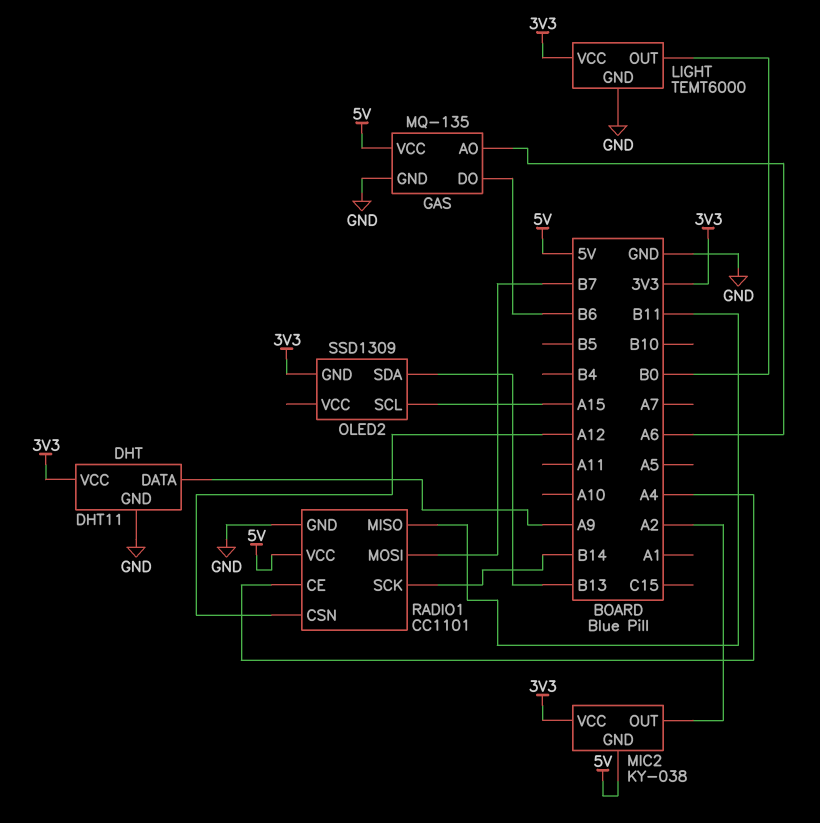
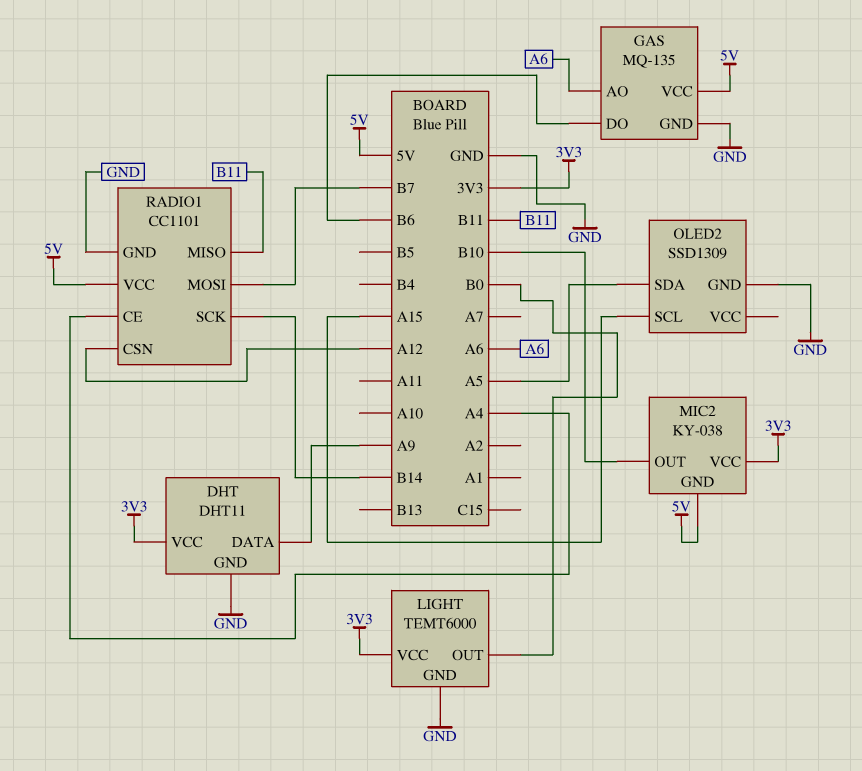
MIC2 pin OUT: A2 -> B10
OLED2 pin GND: 3V3 -> GND
OLED2 pin SDA: B13 -> A5

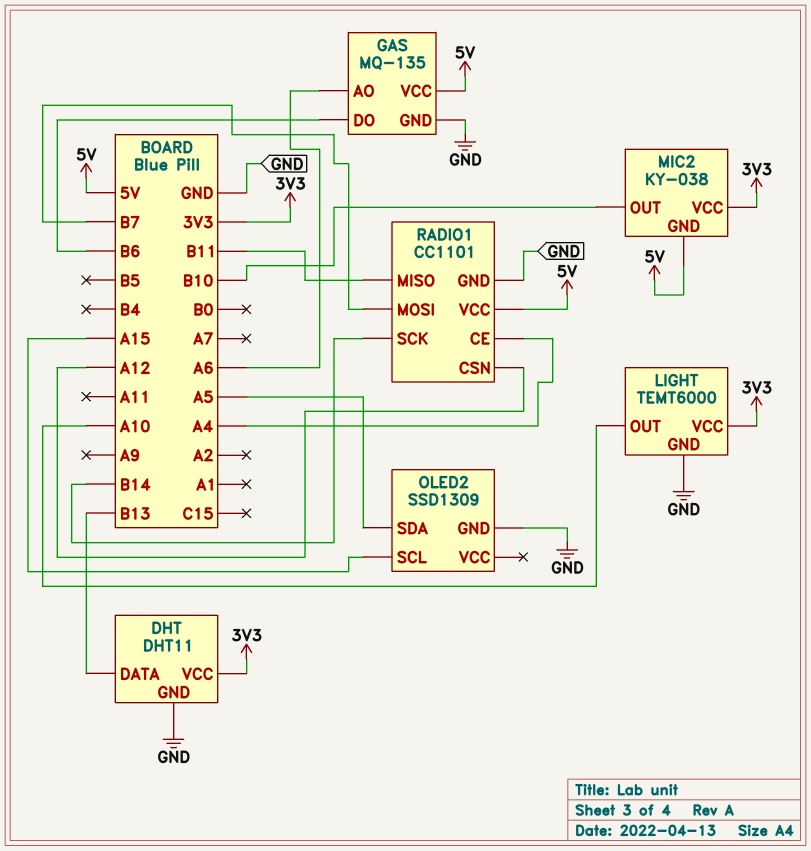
DHT pin DATA: A9 -> B13
LIGHT pin OUT: B0 -> A10

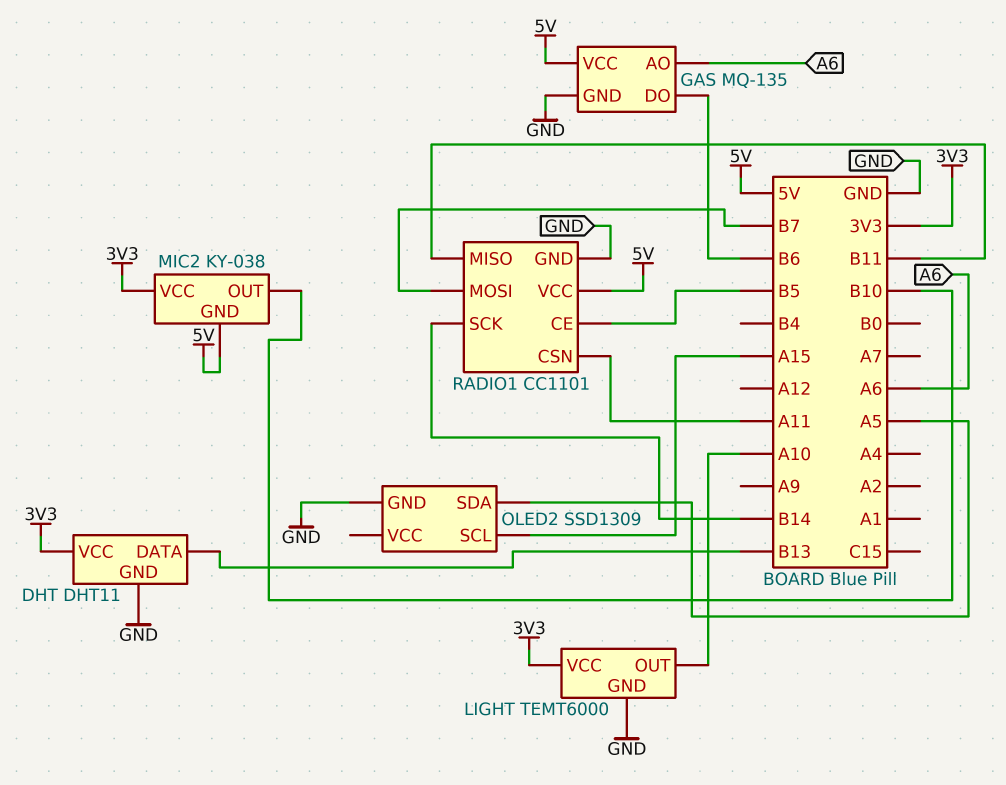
RADIO1 pin CE: A4 -> B5
RADIO1 pin CSN: A12 -> A11

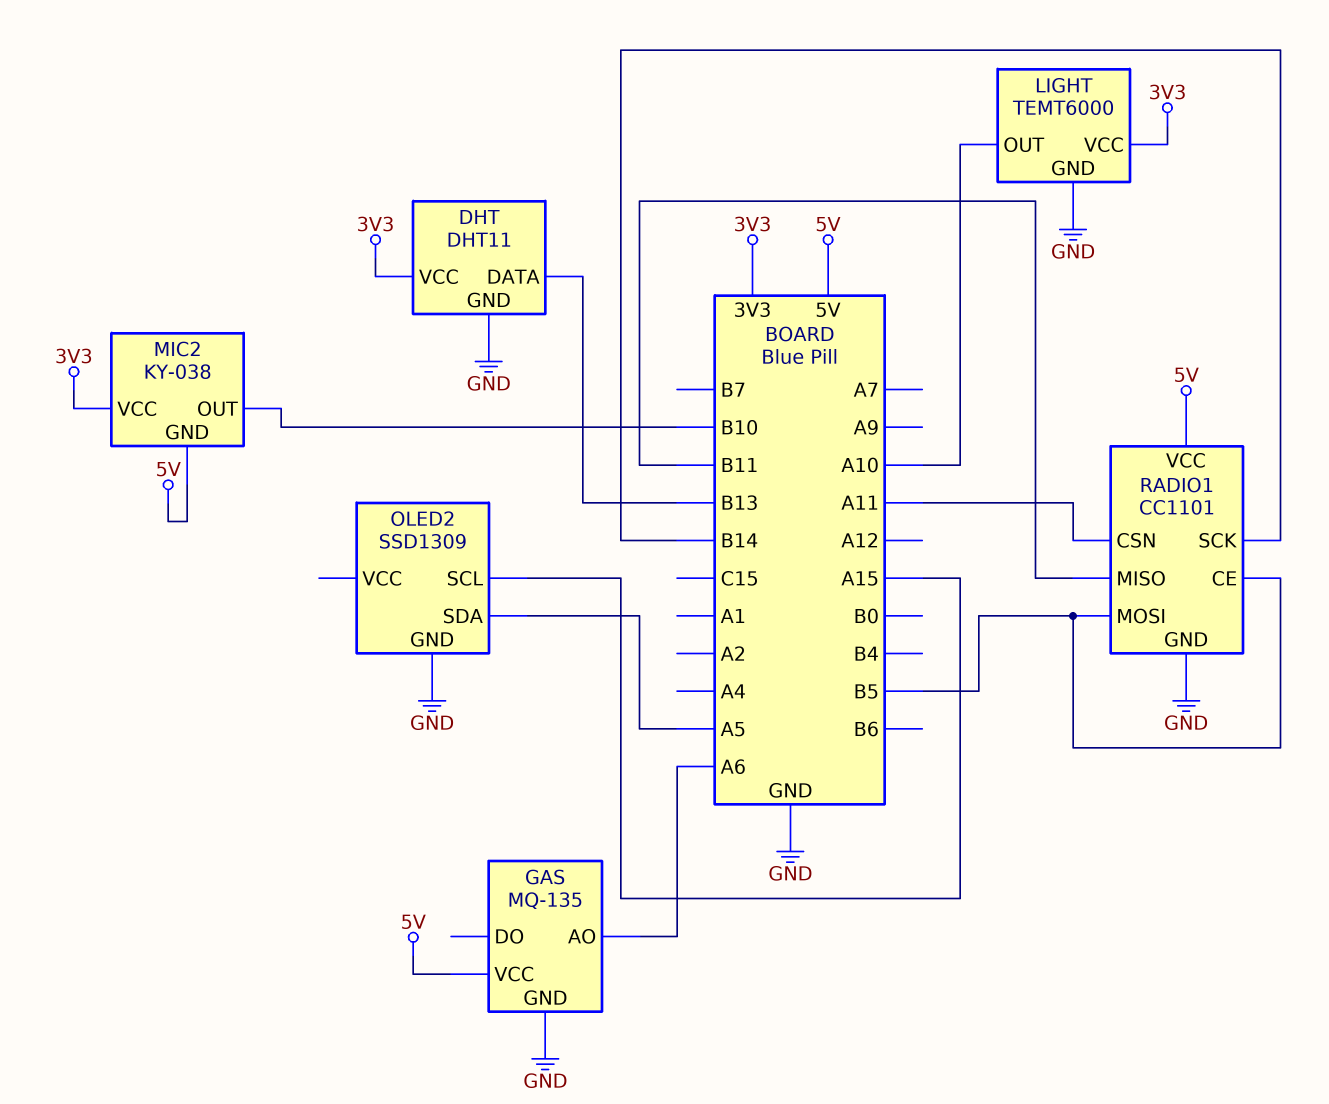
GAS pin DO: B6 -> none
RADIO1 pin MOSI: B7 -> B5

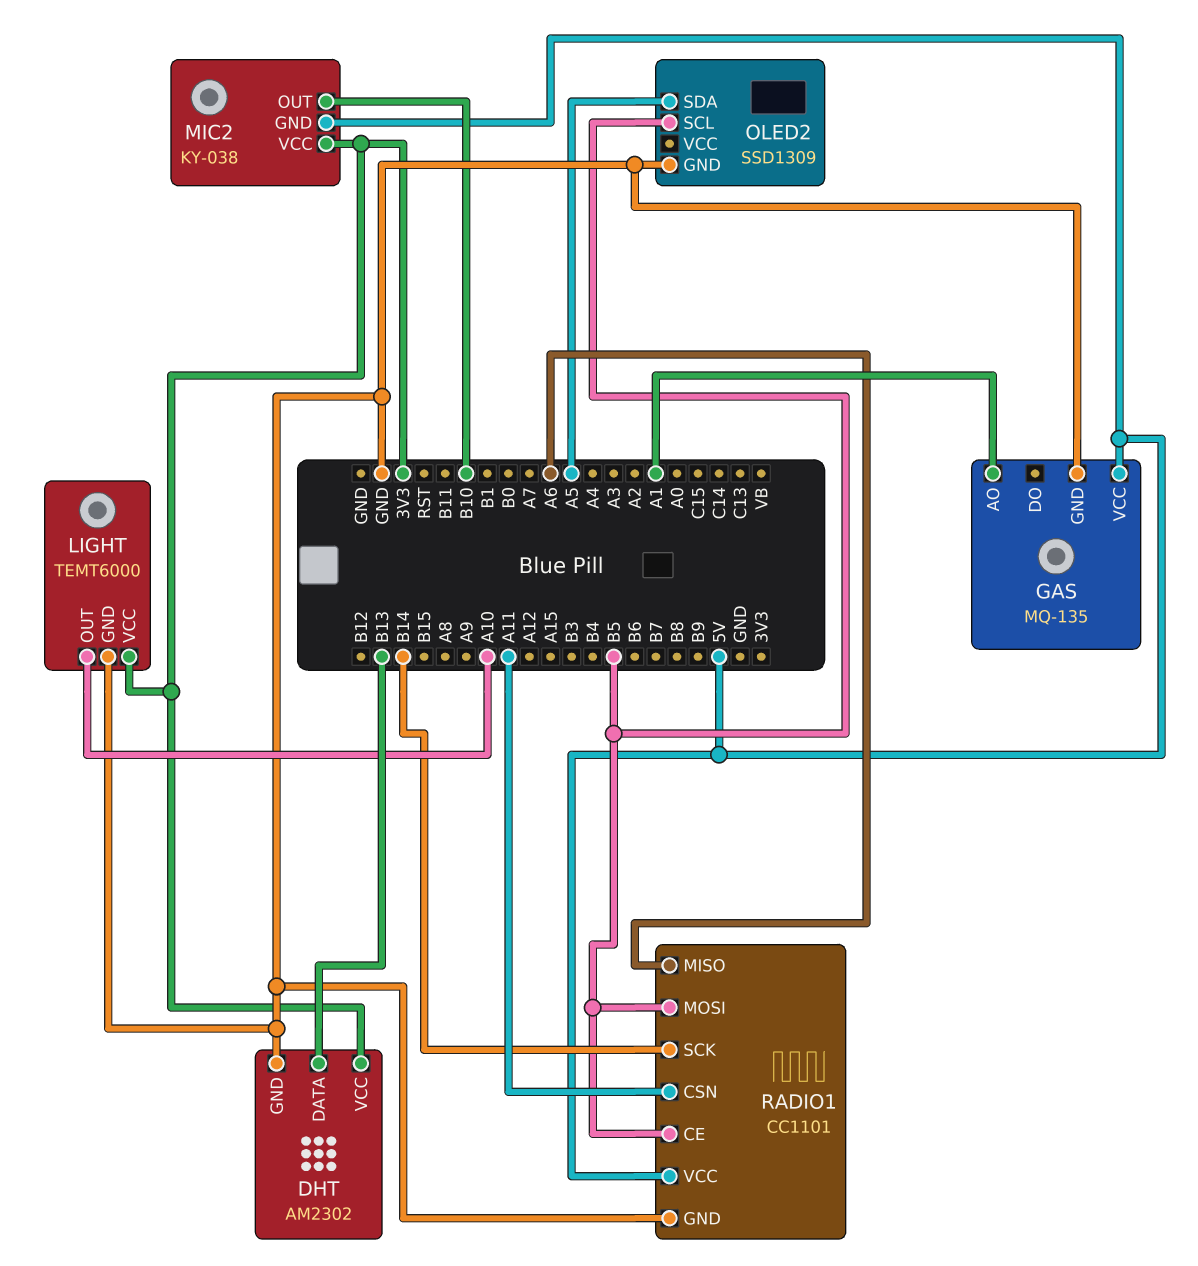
DHT: DHT11 -> AM2302
GAS pin AO: A6 -> A1
OLED2 pin SCL: A15 -> B5
RADIO1 pin MISO: B11 -> A6

